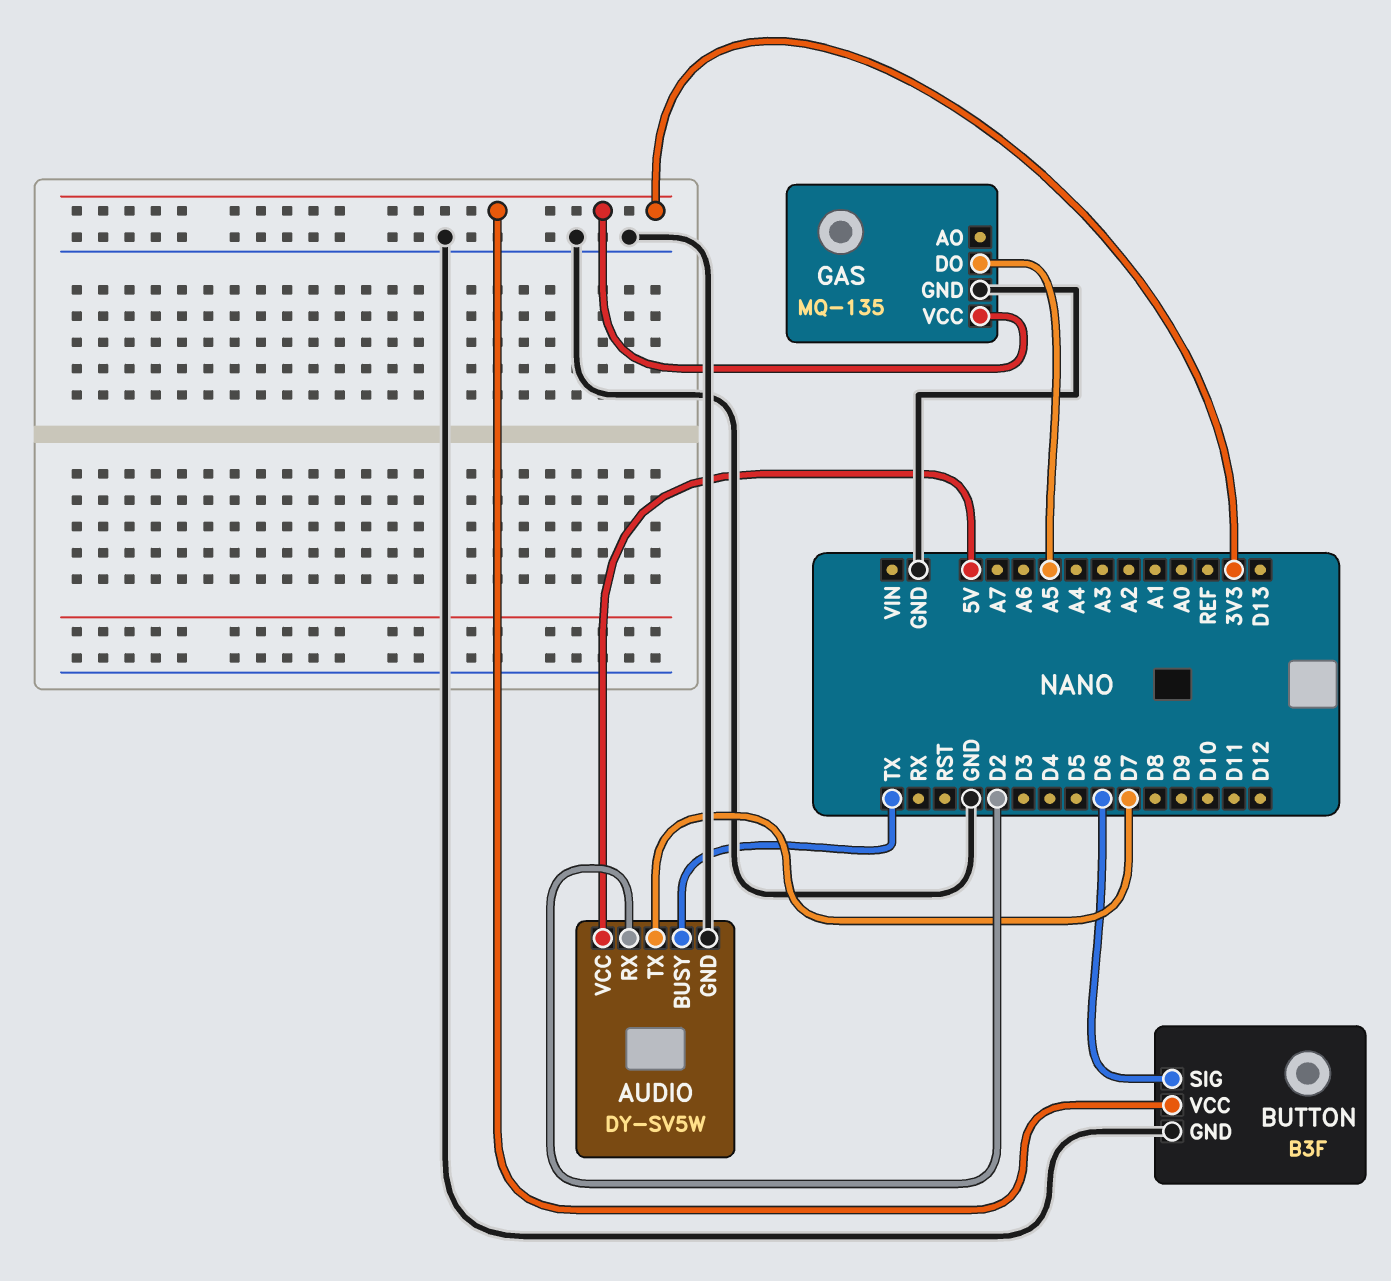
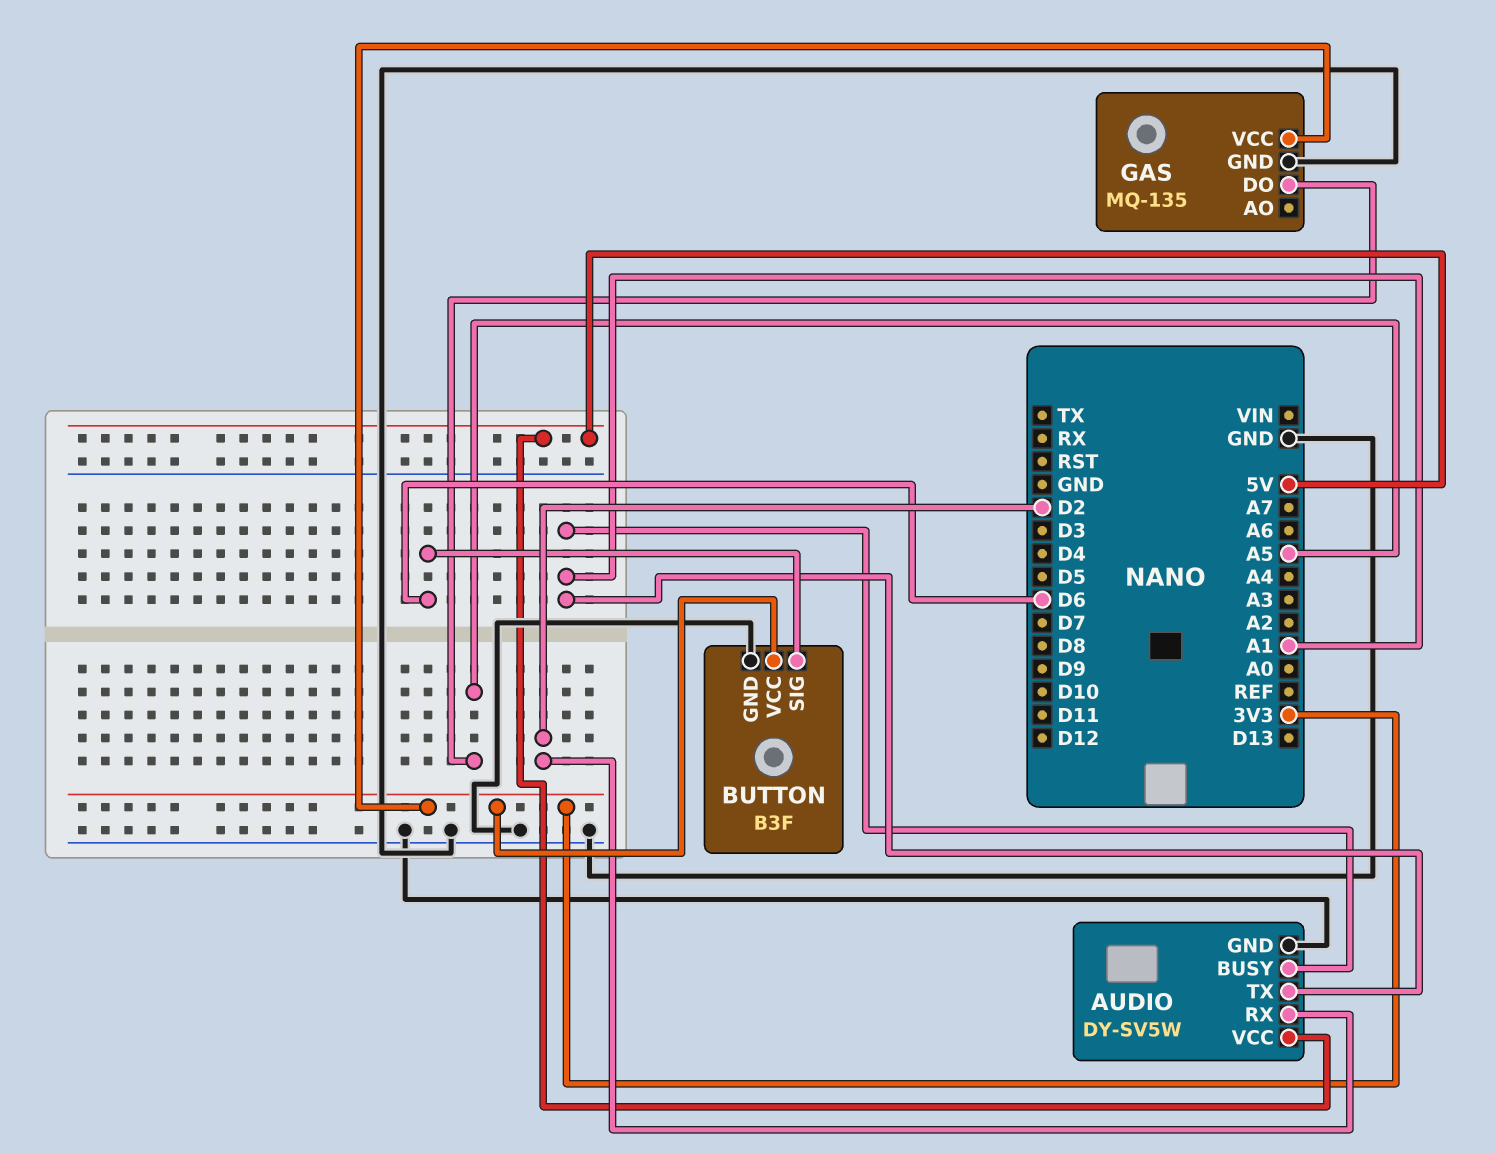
AUDIO pin BUSY: TX -> A1
AUDIO pin TX: D7 -> A1

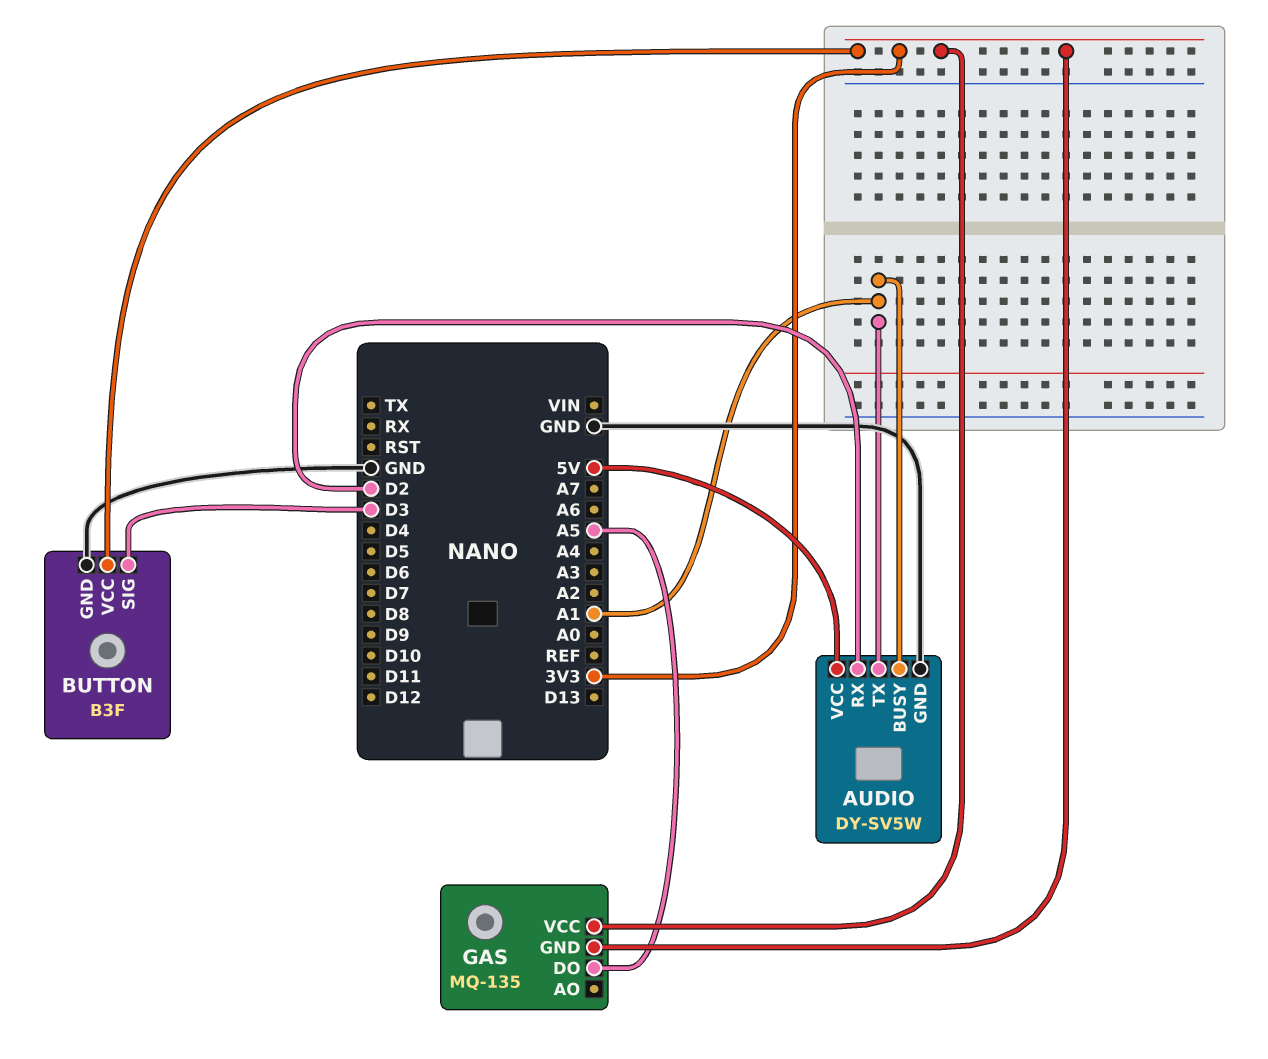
BUTTON pin SIG: D6 -> D3
GAS pin GND: GND -> 3V3

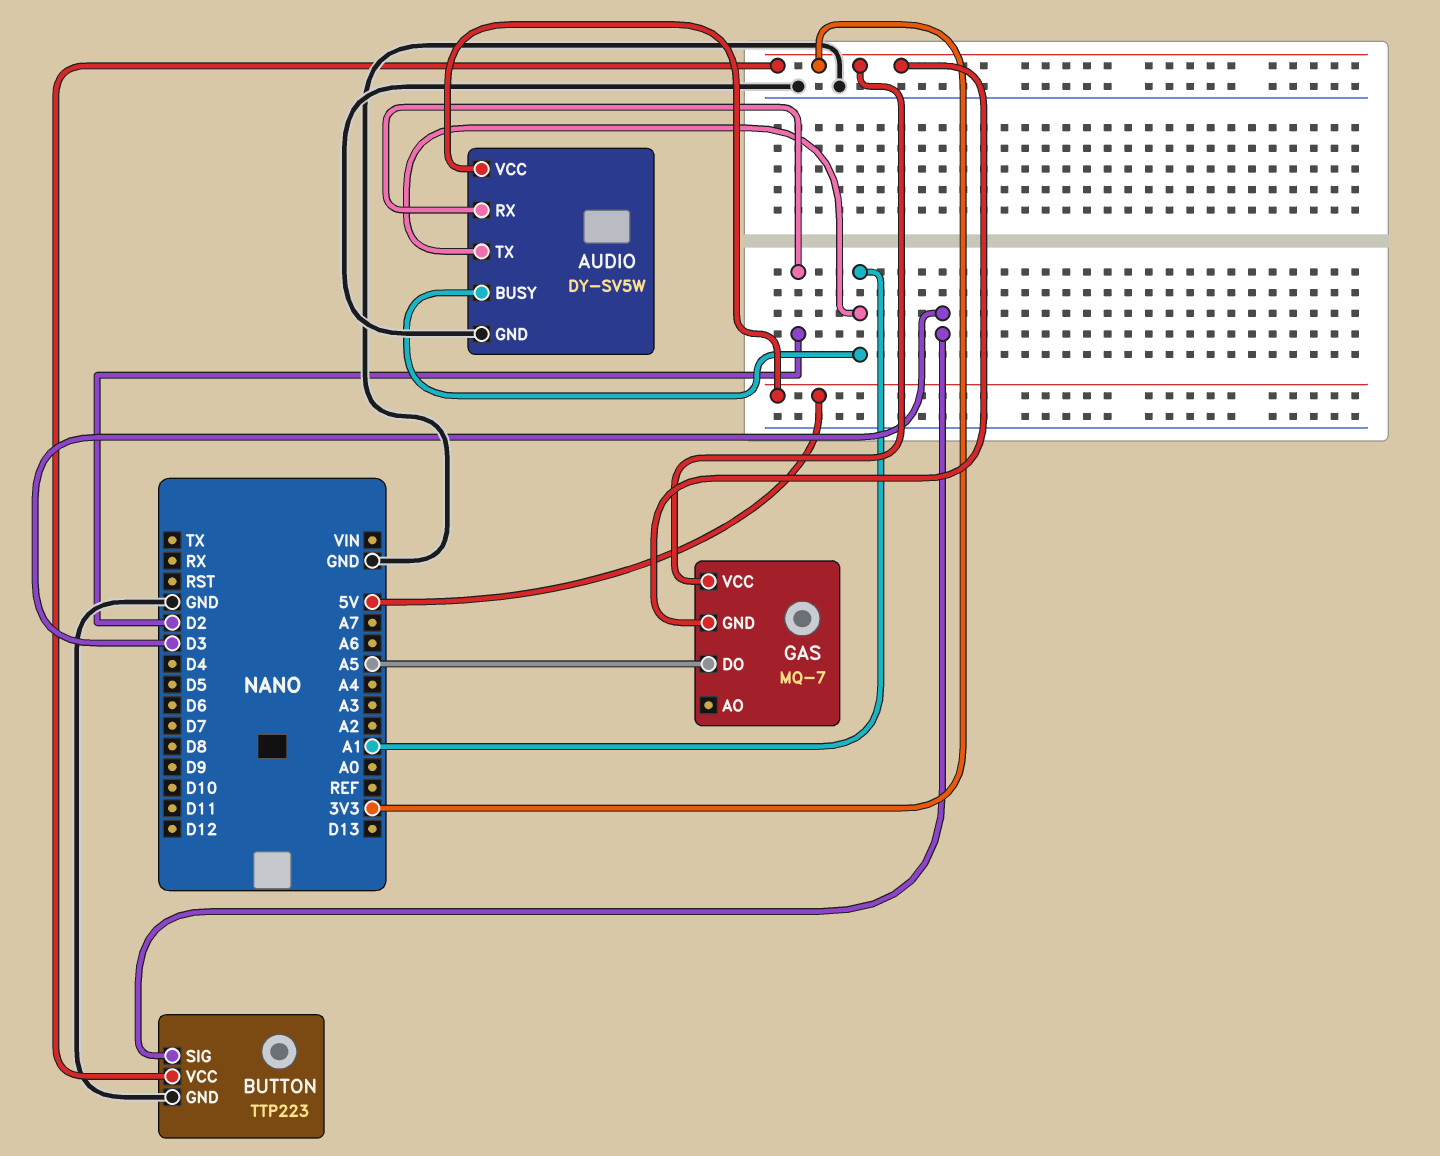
BUTTON: B3F -> TTP223
GAS: MQ-135 -> MQ-7

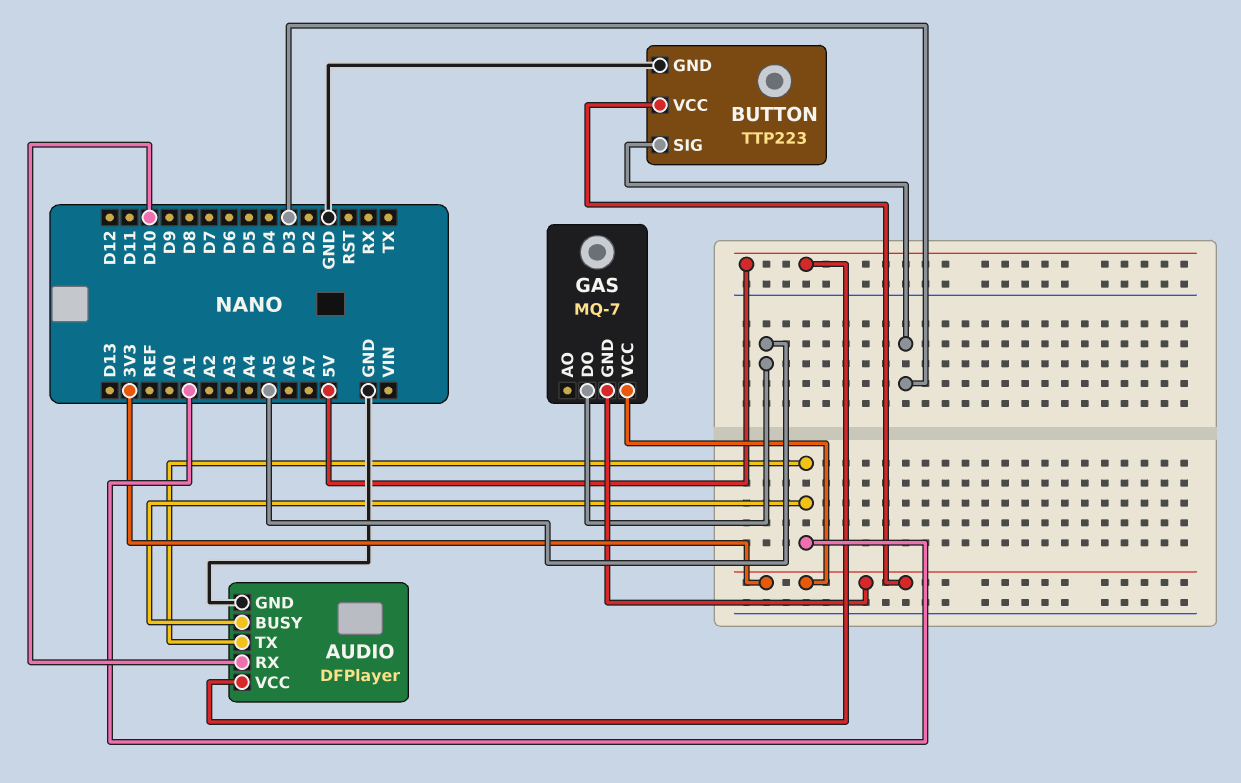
AUDIO: DY-SV5W -> DFPlayer
AUDIO pin RX: D2 -> D10

